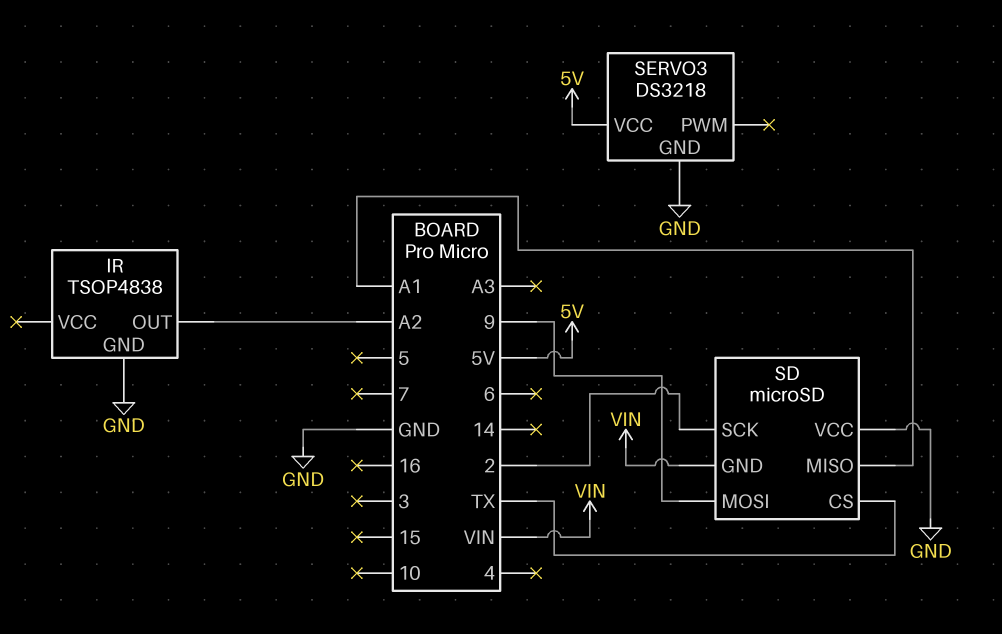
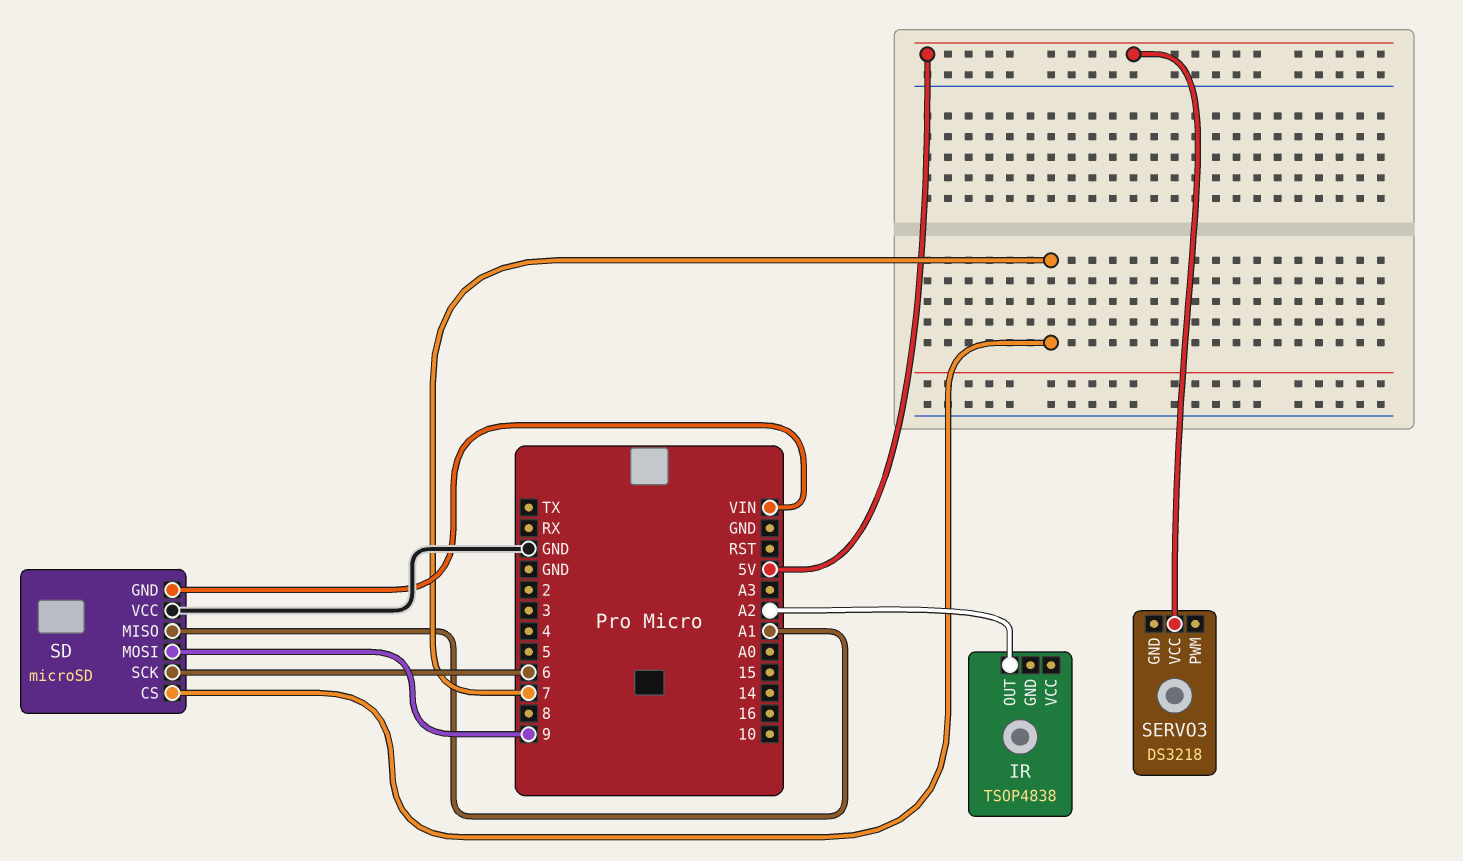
IR pin GND: GND -> none
SD pin CS: TX -> 7
SD pin SCK: 2 -> 6
SERVO3 pin GND: GND -> none

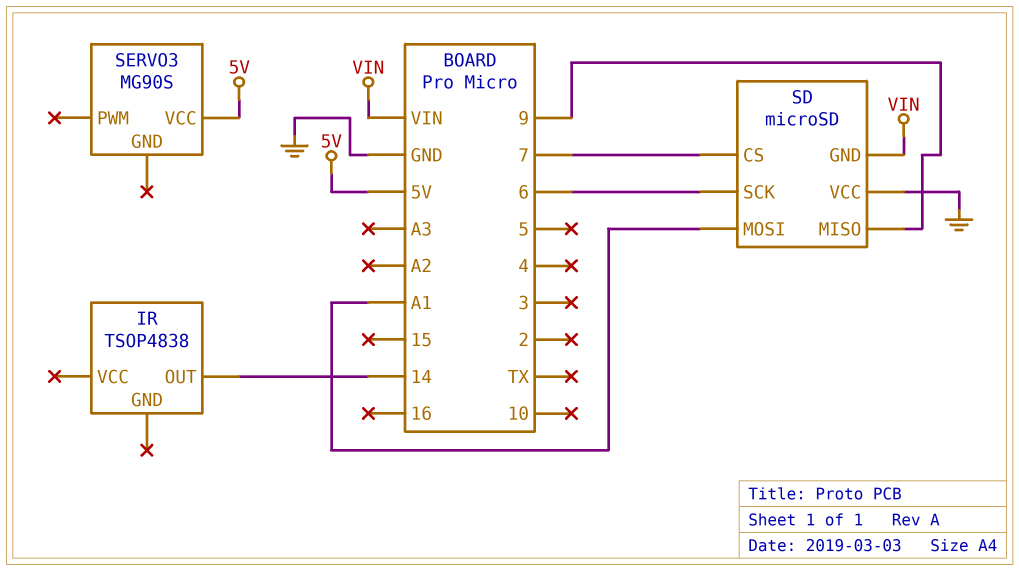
IR pin OUT: A2 -> 14
SD pin MISO: A1 -> 9
SD pin MOSI: 9 -> A1
SERVO3: DS3218 -> MG90S

